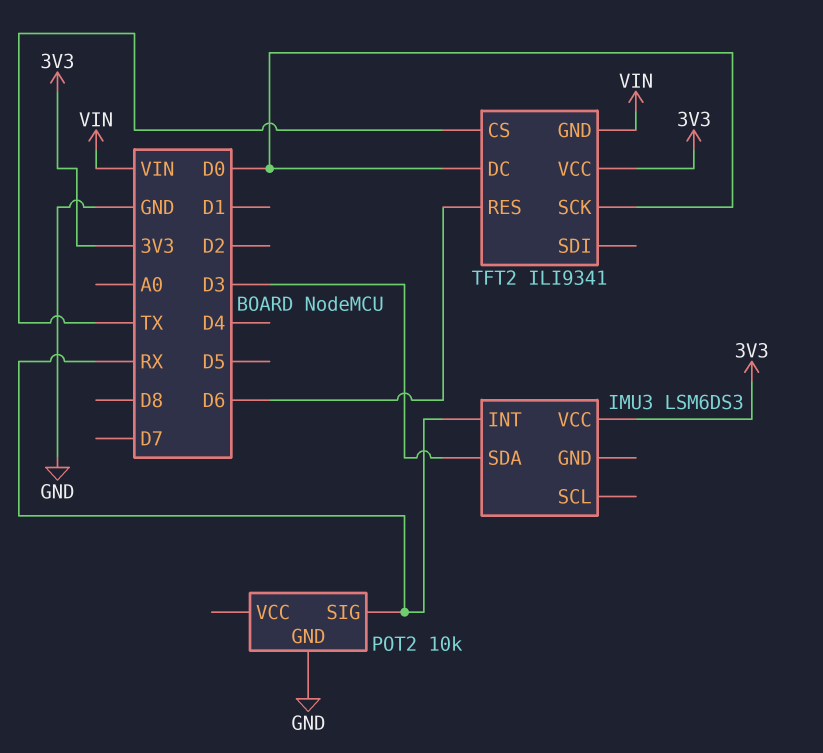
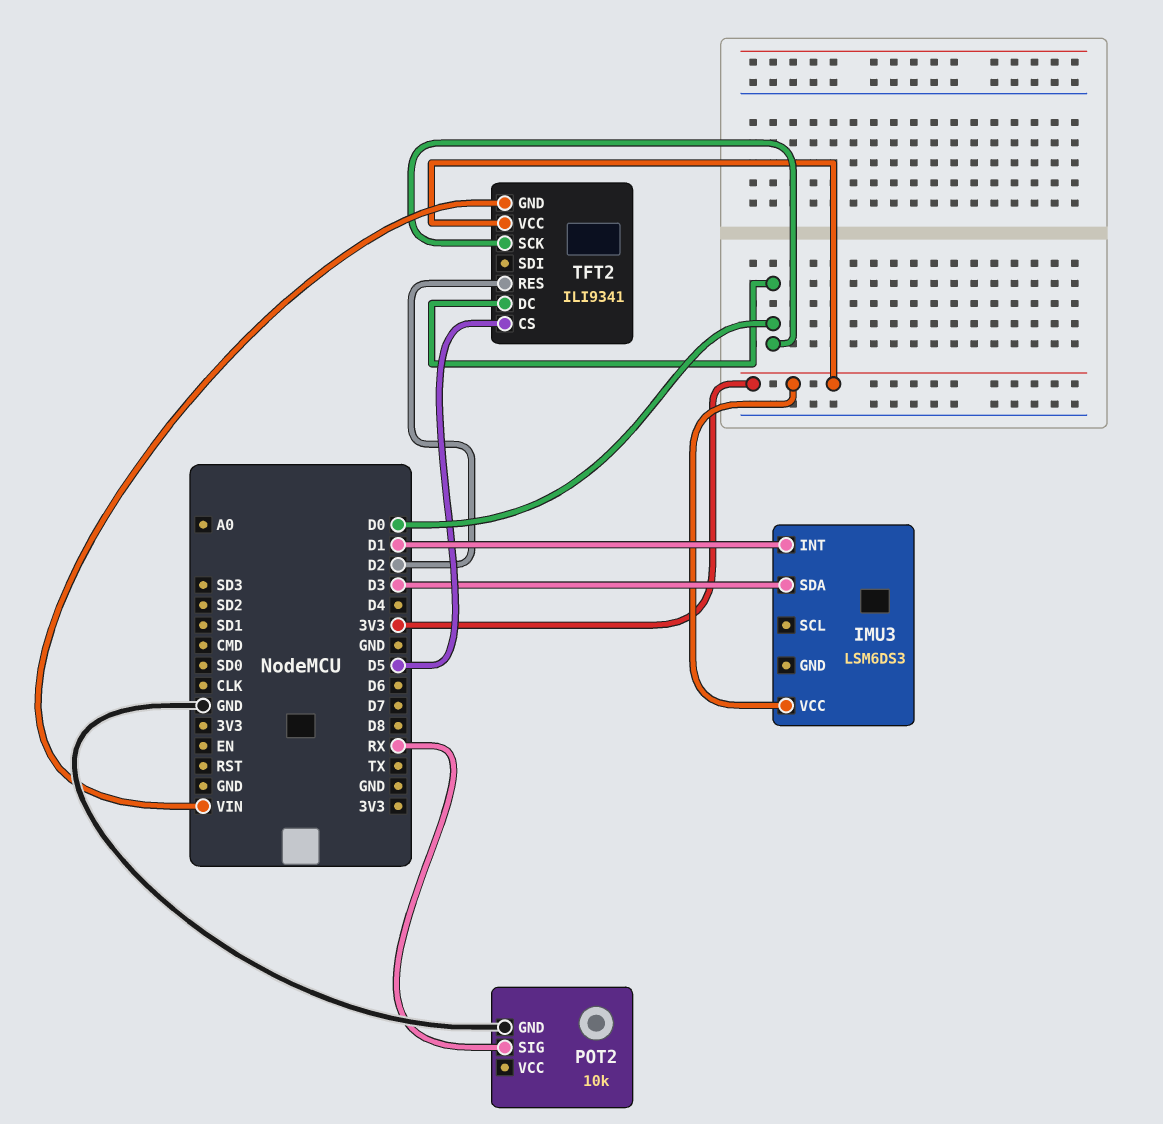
IMU3 pin INT: RX -> D1
TFT2 pin CS: TX -> D5
TFT2 pin RES: D6 -> D2

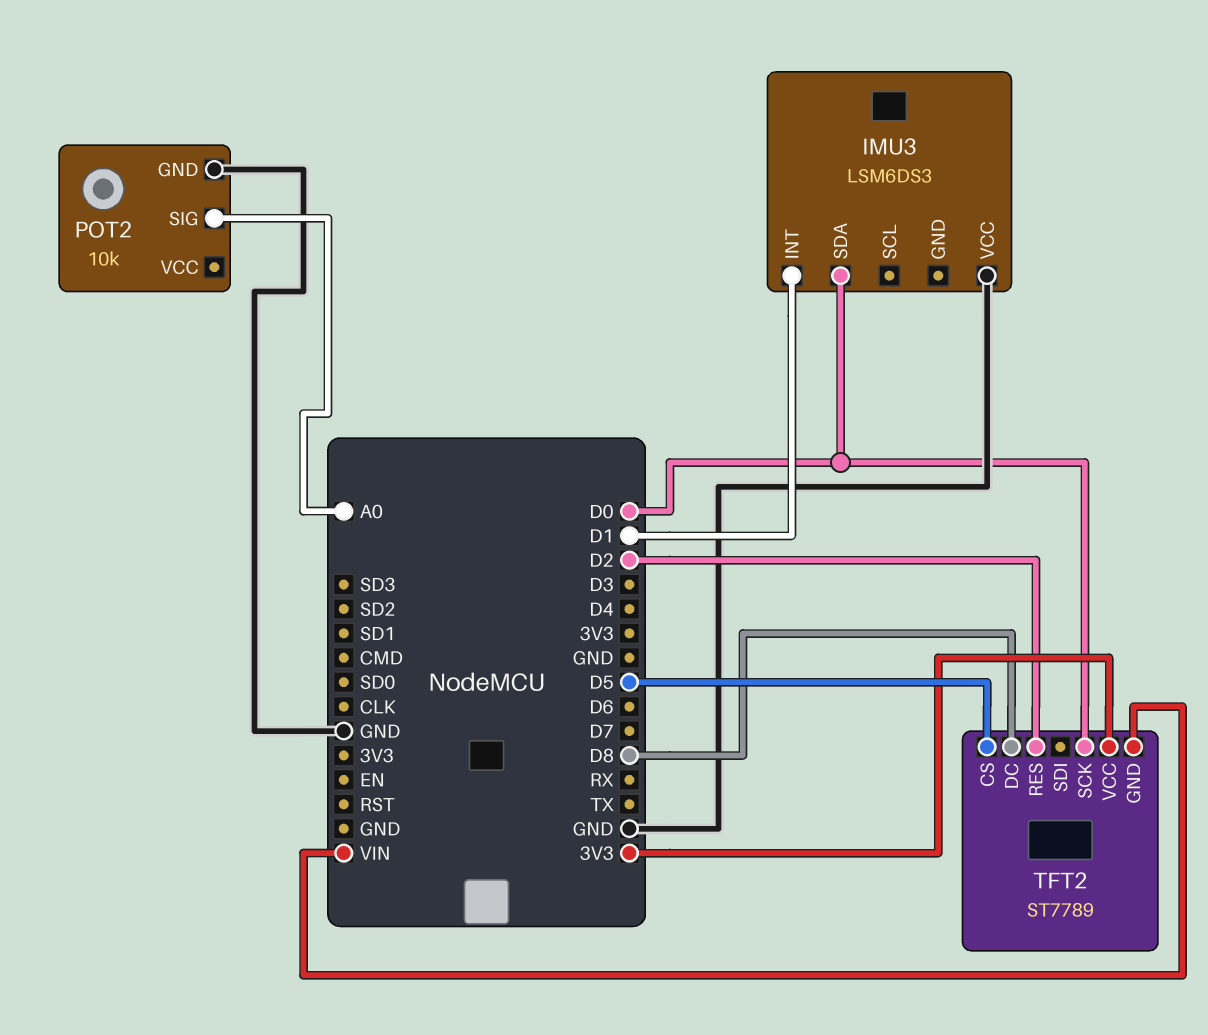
IMU3 pin SDA: D3 -> D0
IMU3 pin VCC: 3V3 -> GND
POT2 pin SIG: RX -> A0
TFT2: ILI9341 -> ST7789
TFT2 pin DC: D0 -> D8

